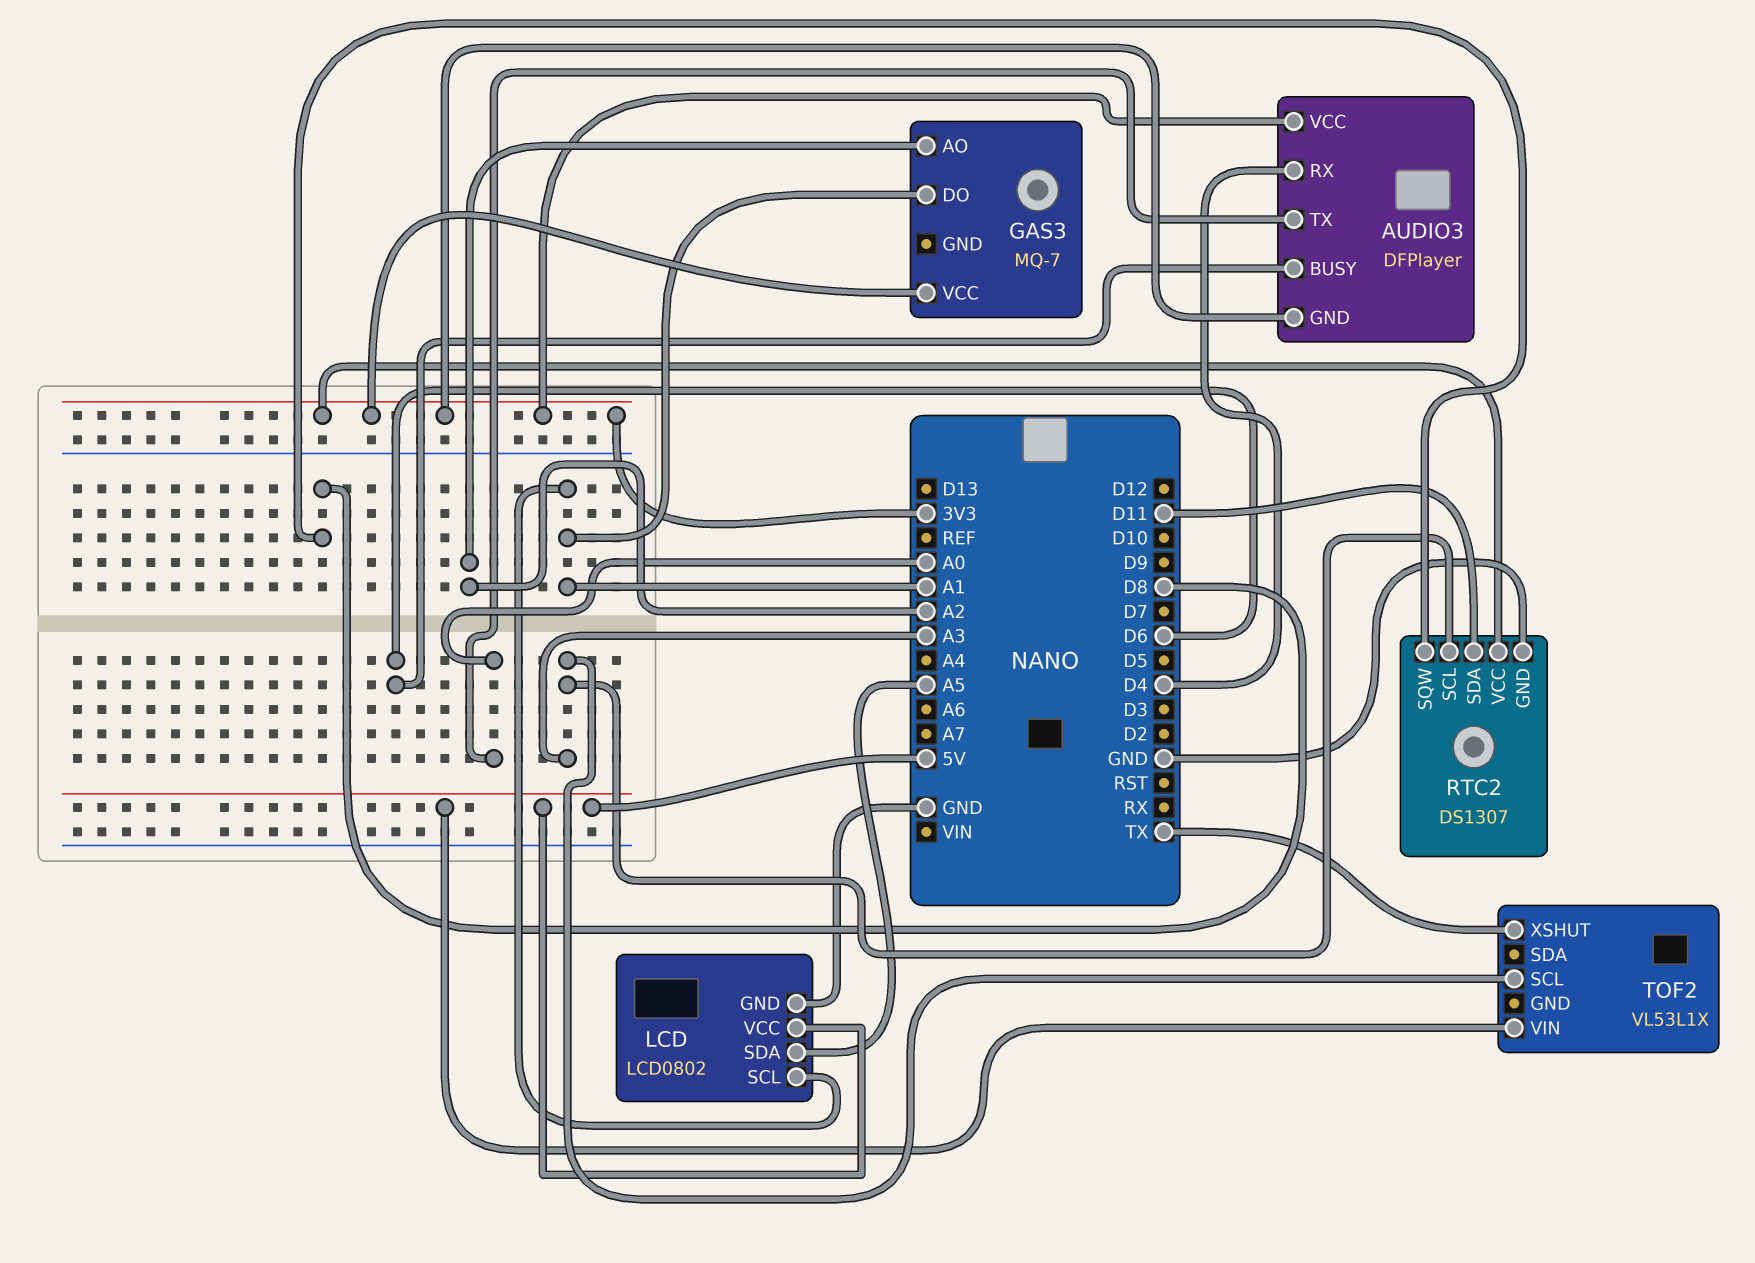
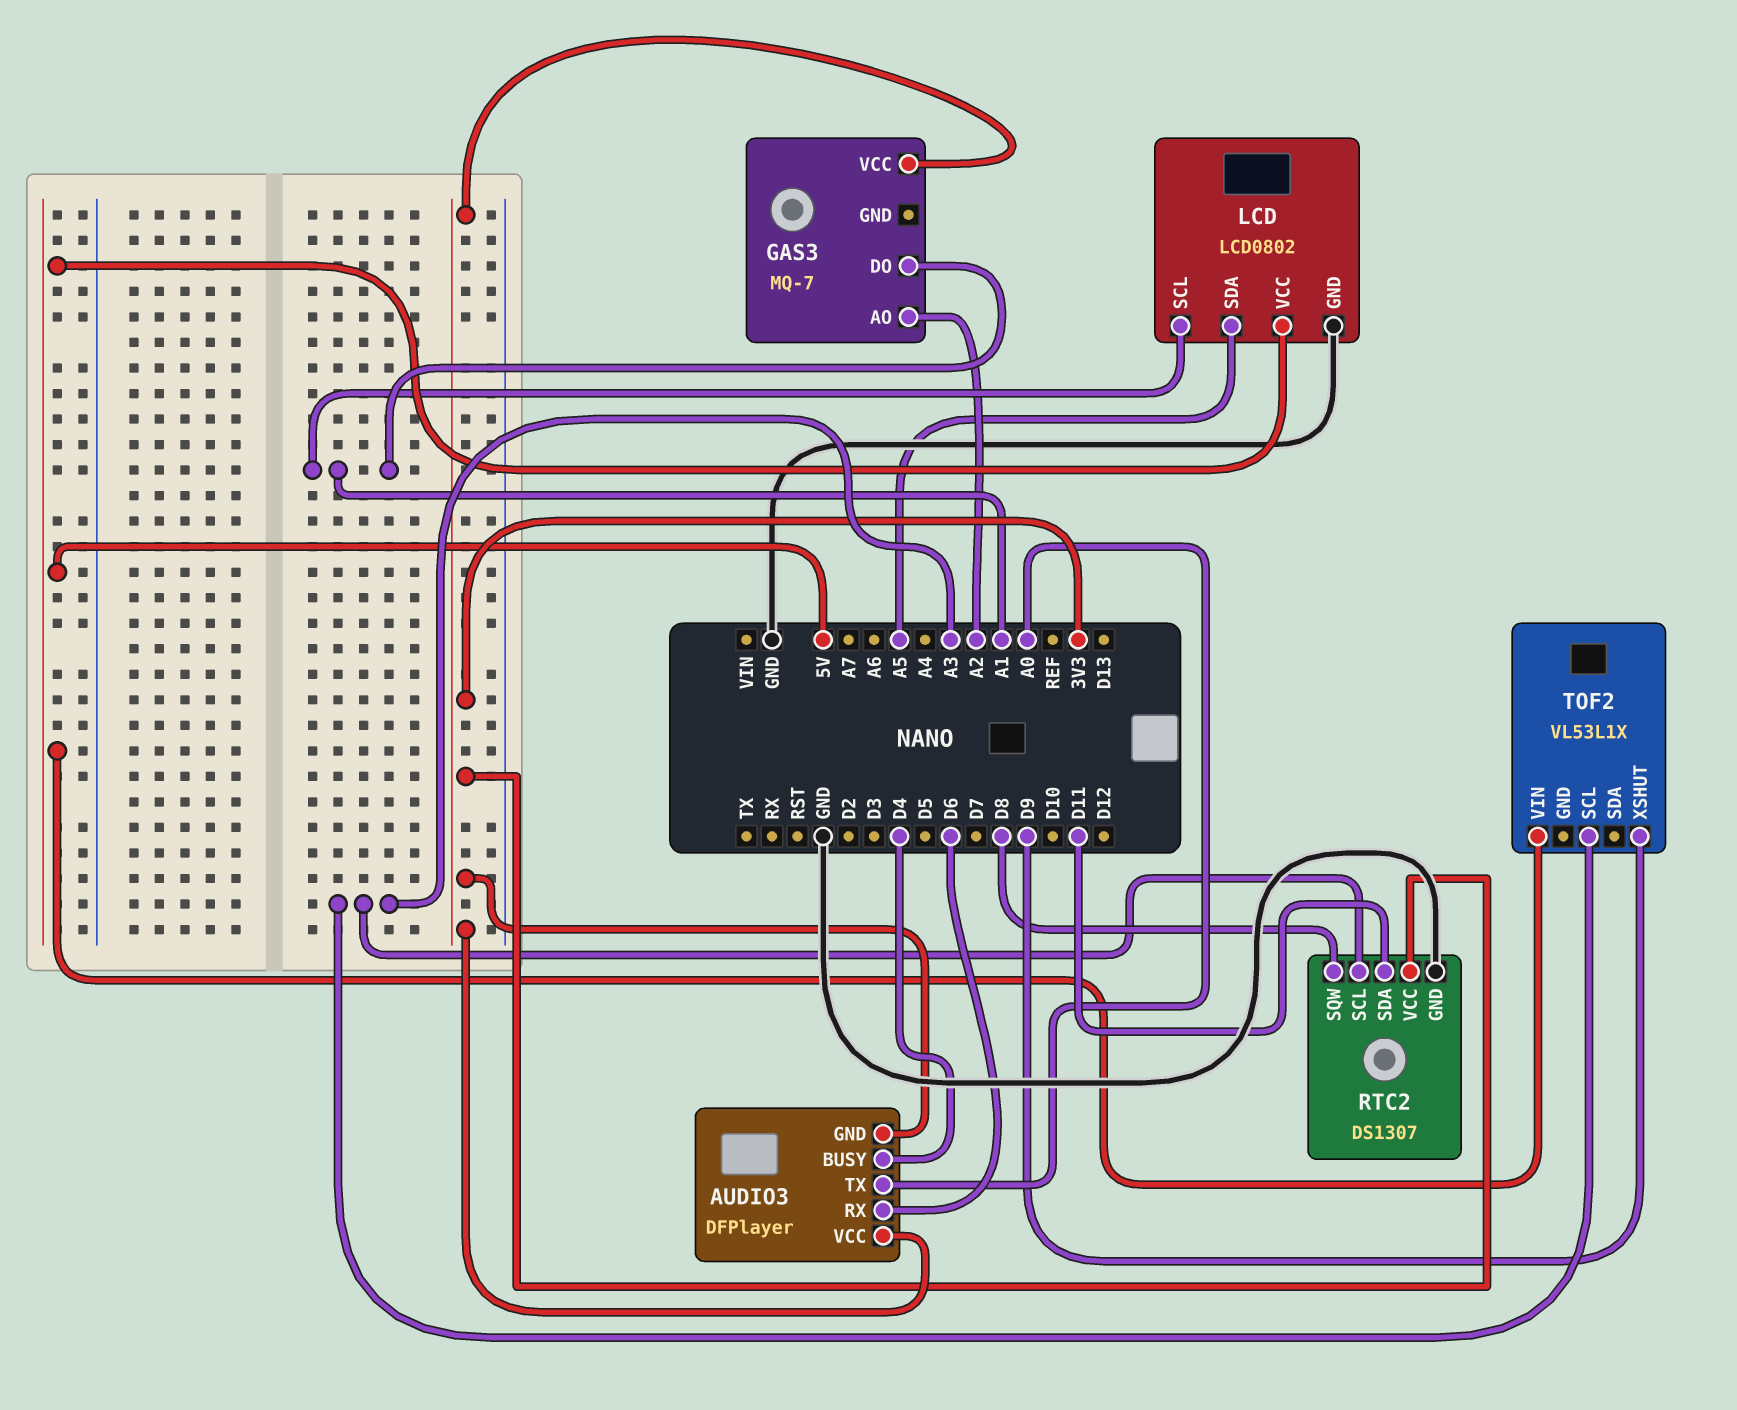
AUDIO3 pin BUSY: D6 -> D4
AUDIO3 pin RX: D4 -> D6
TOF2 pin XSHUT: TX -> D9

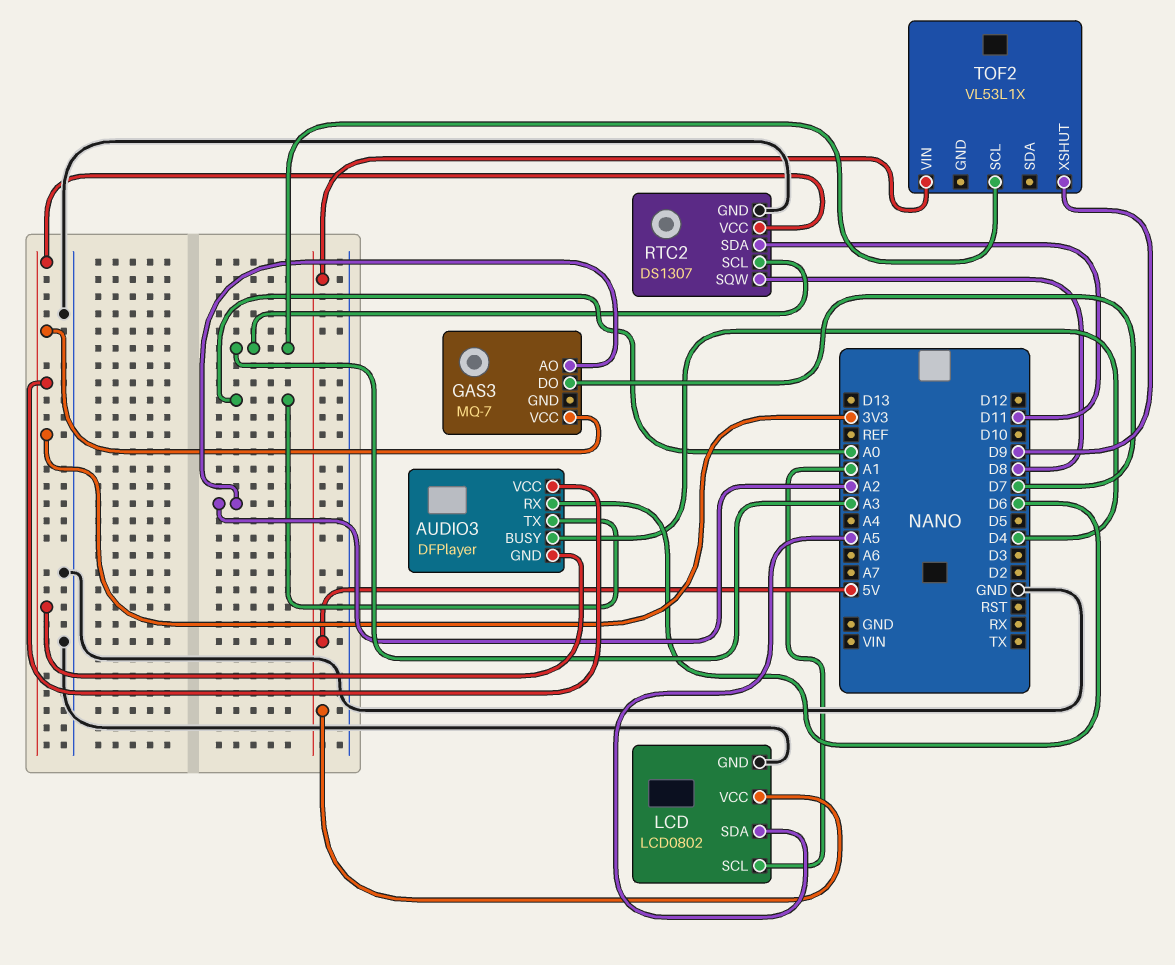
GAS3 pin DO: A1 -> D7

